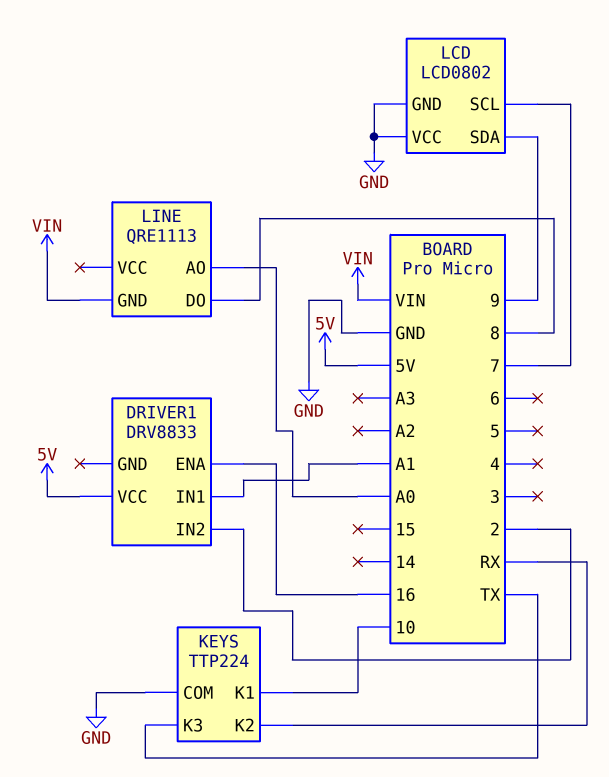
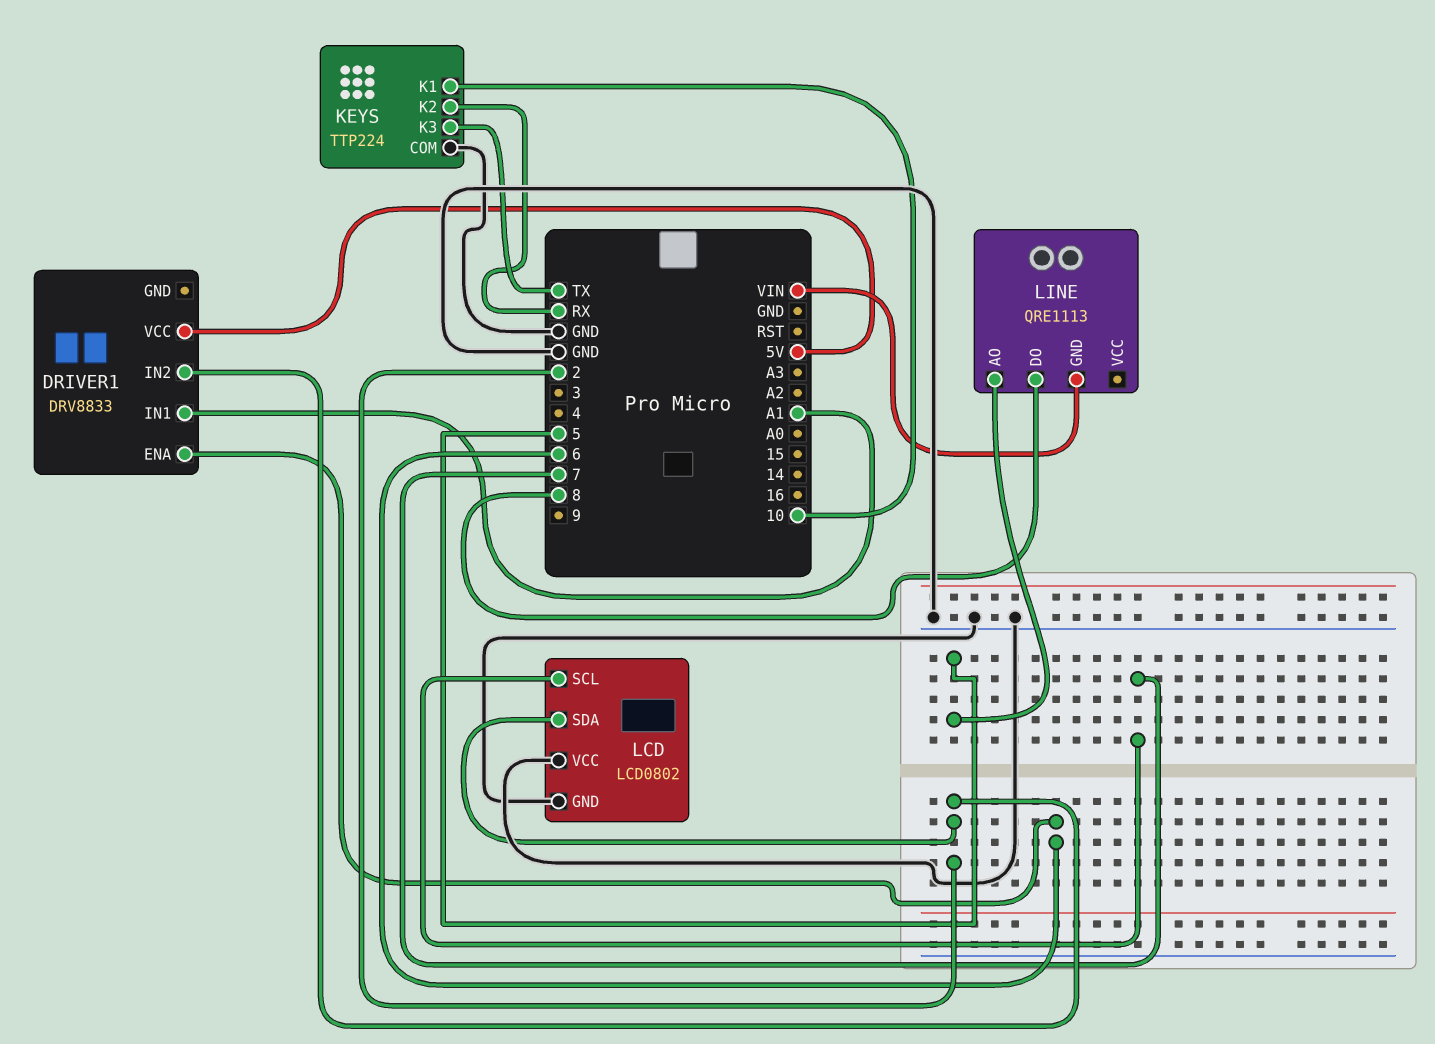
DRIVER1 pin ENA: 16 -> 6
LCD pin SDA: 9 -> 2
LINE pin AO: A0 -> 5

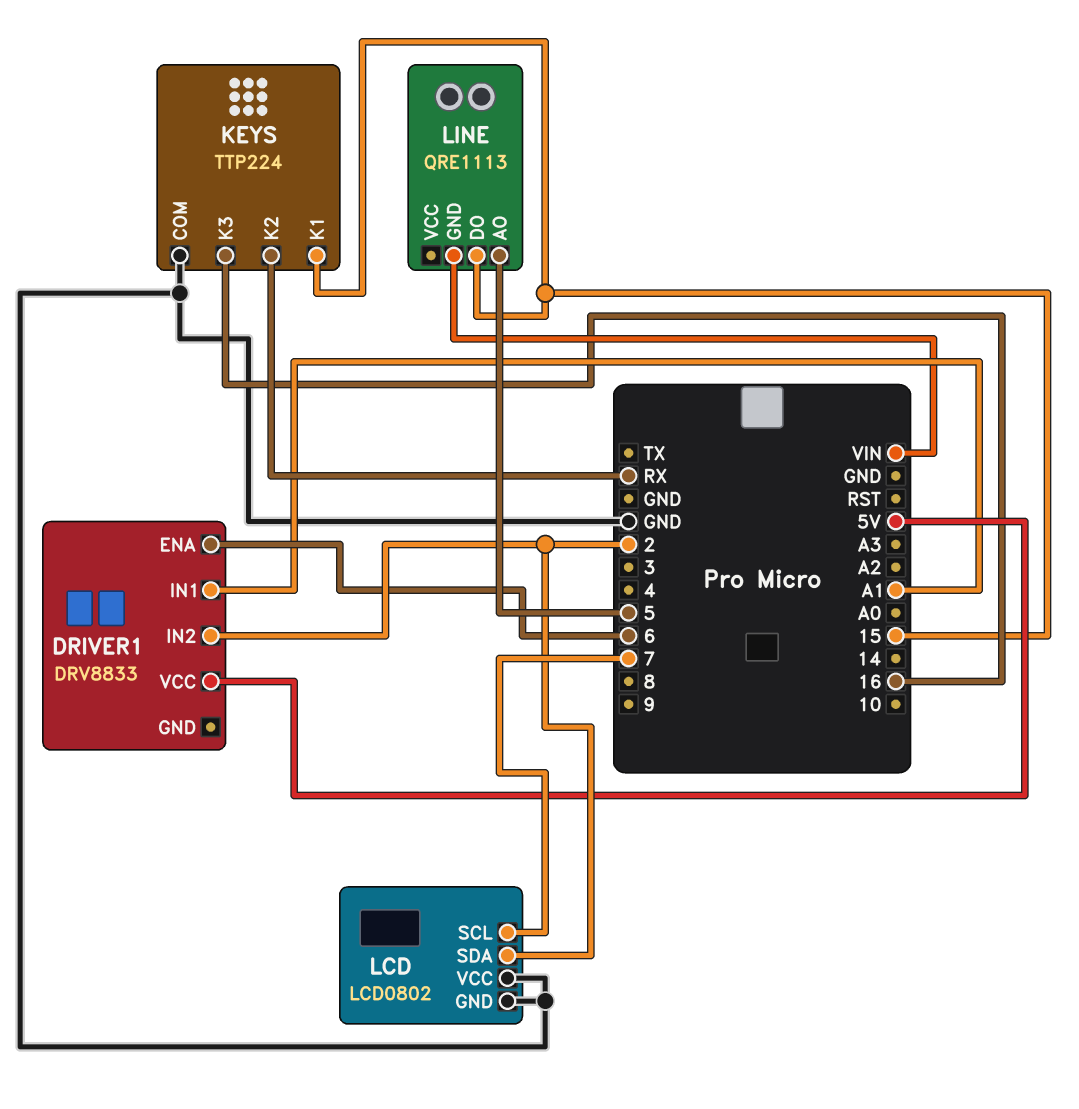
KEYS pin K1: 10 -> 15
KEYS pin K3: TX -> 16
LINE pin DO: 8 -> 15

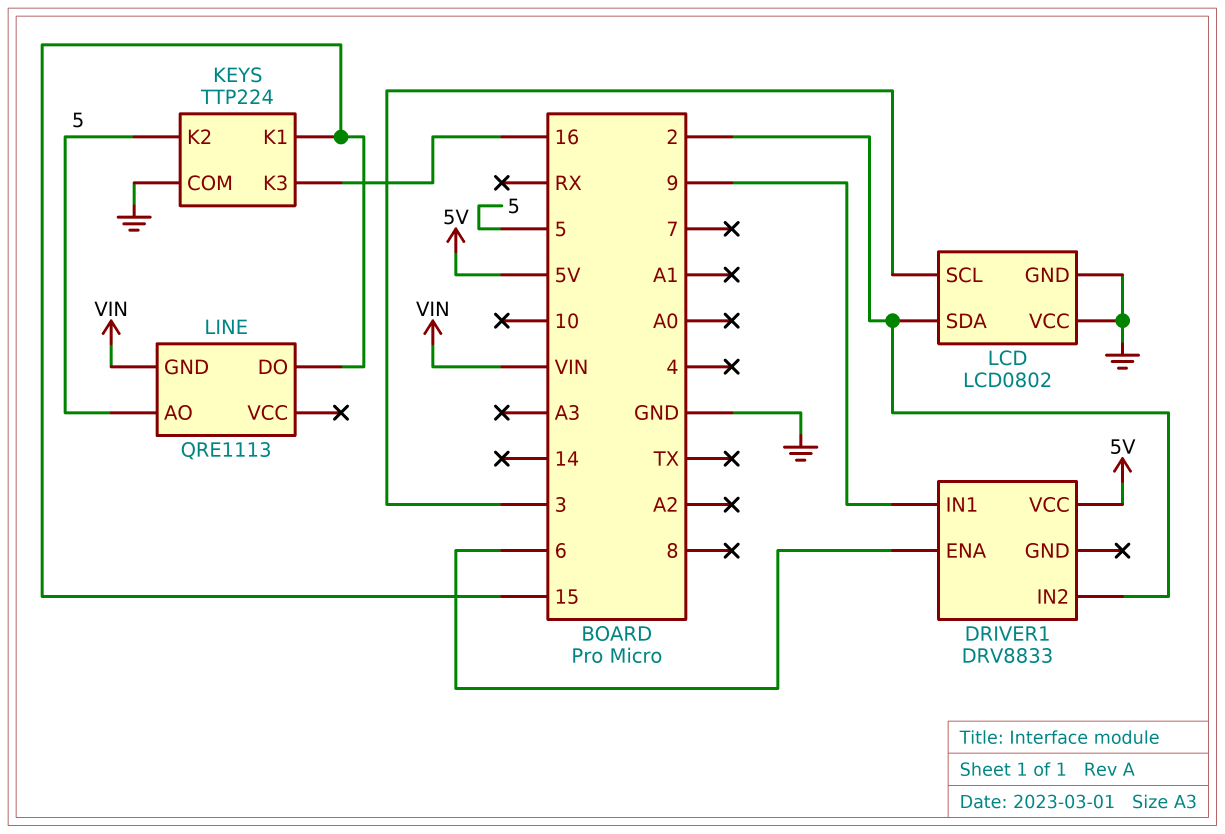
DRIVER1 pin IN1: A1 -> 9
KEYS pin K2: RX -> 5
LCD pin SCL: 7 -> 3

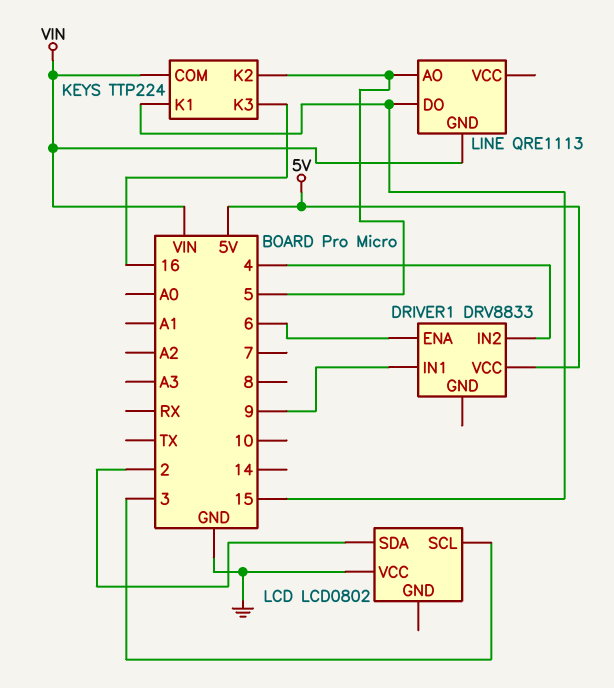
DRIVER1 pin IN2: 2 -> 4
KEYS pin COM: GND -> VIN
LCD pin GND: GND -> none

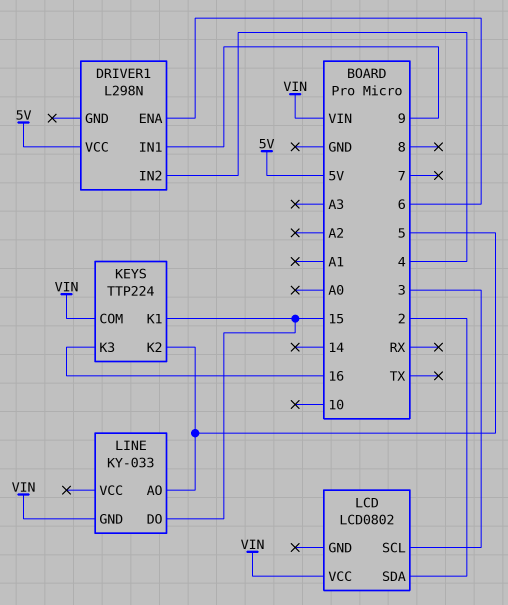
DRIVER1: DRV8833 -> L298N
LCD pin VCC: GND -> VIN
LINE: QRE1113 -> KY-033

